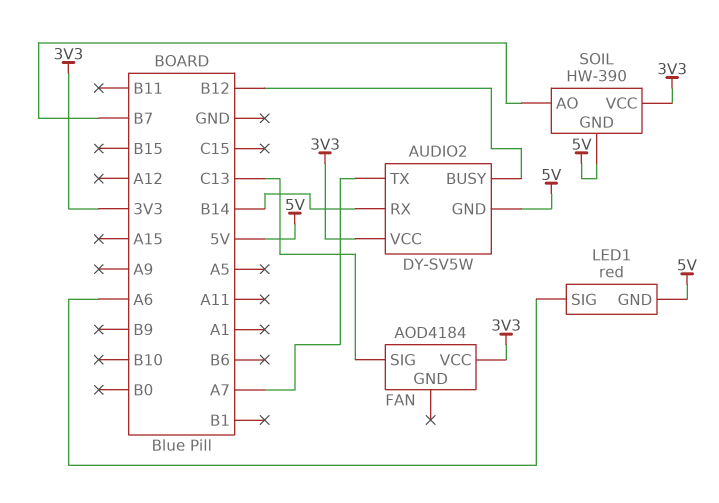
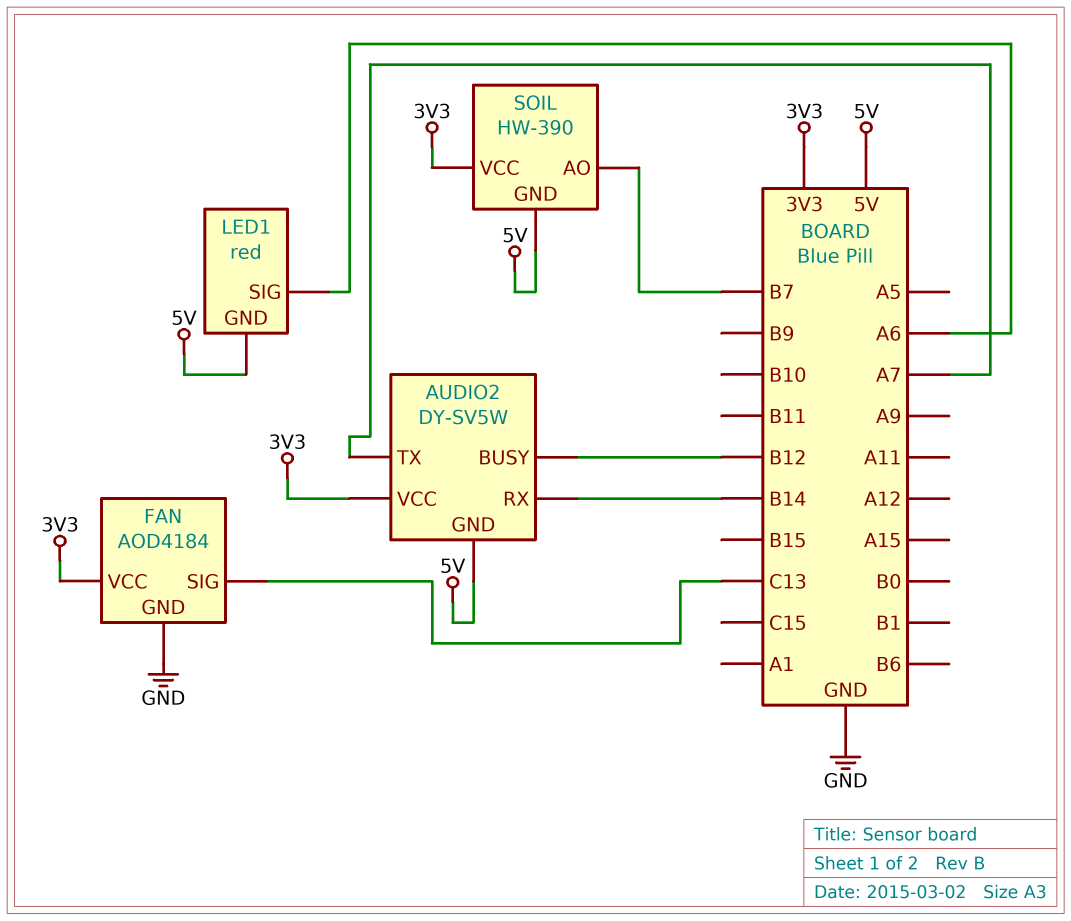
FAN pin GND: none -> GND

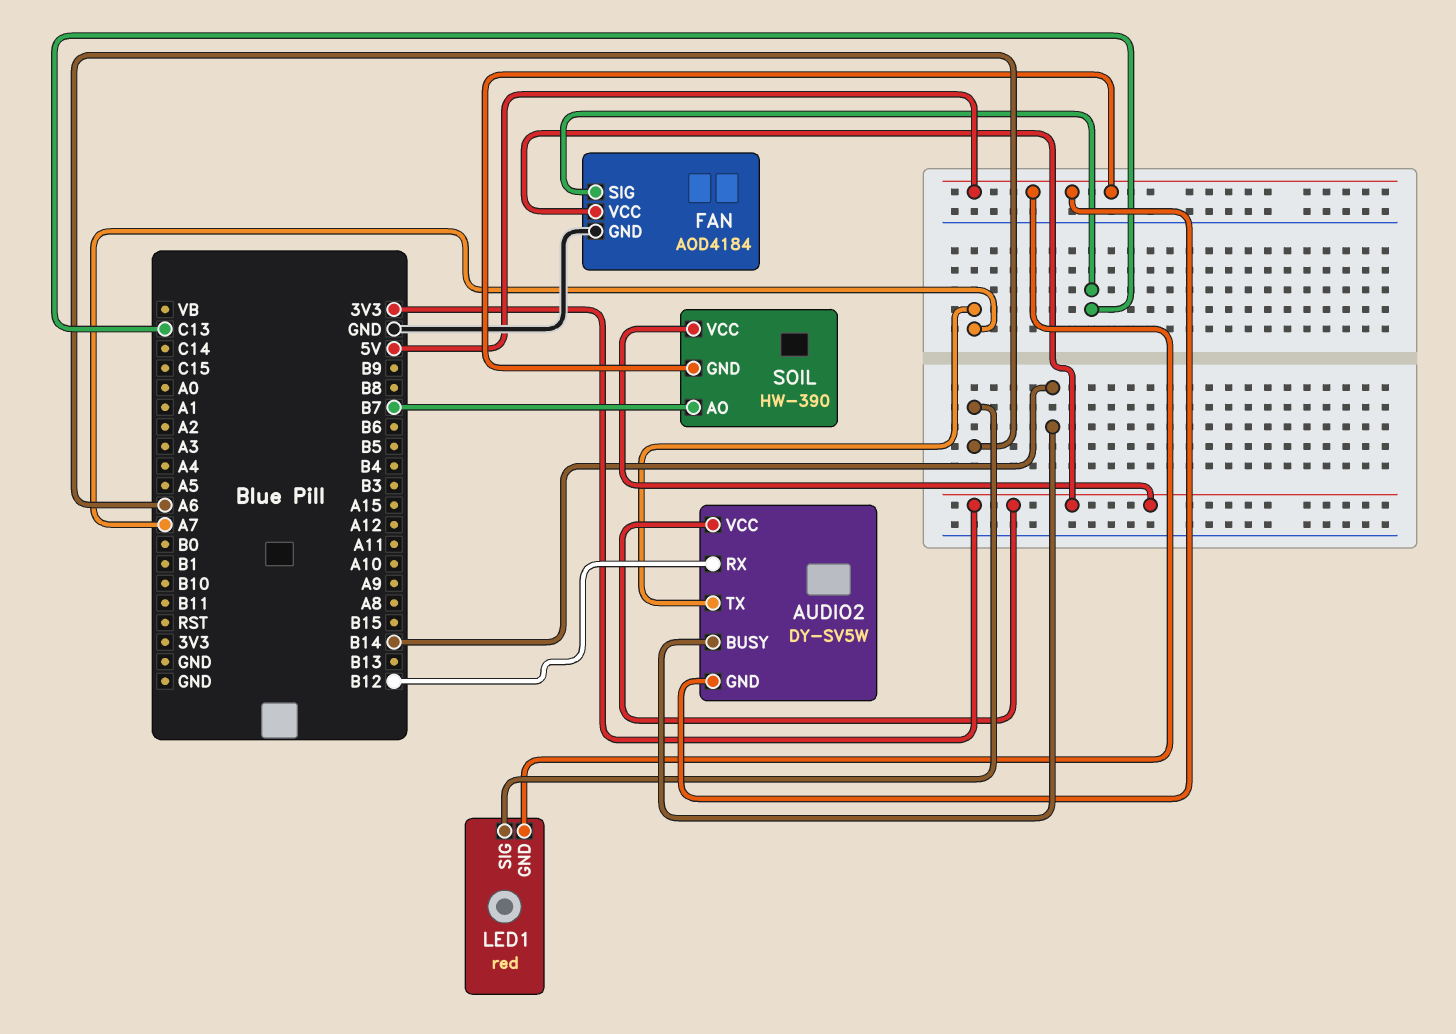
AUDIO2 pin BUSY: B12 -> B14
AUDIO2 pin RX: B14 -> B12

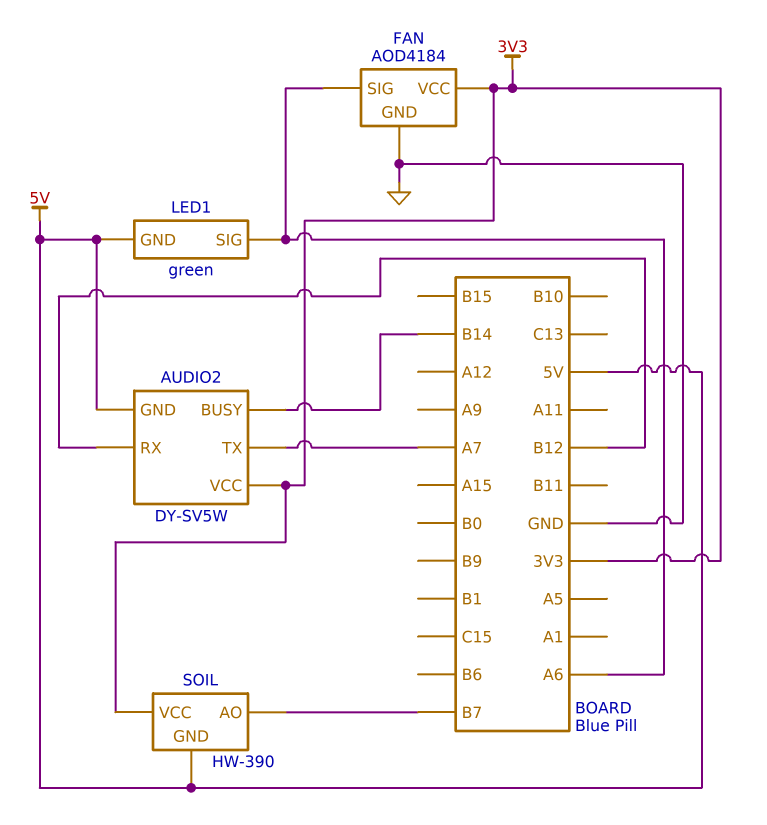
FAN pin SIG: C13 -> A6
LED1: red -> green

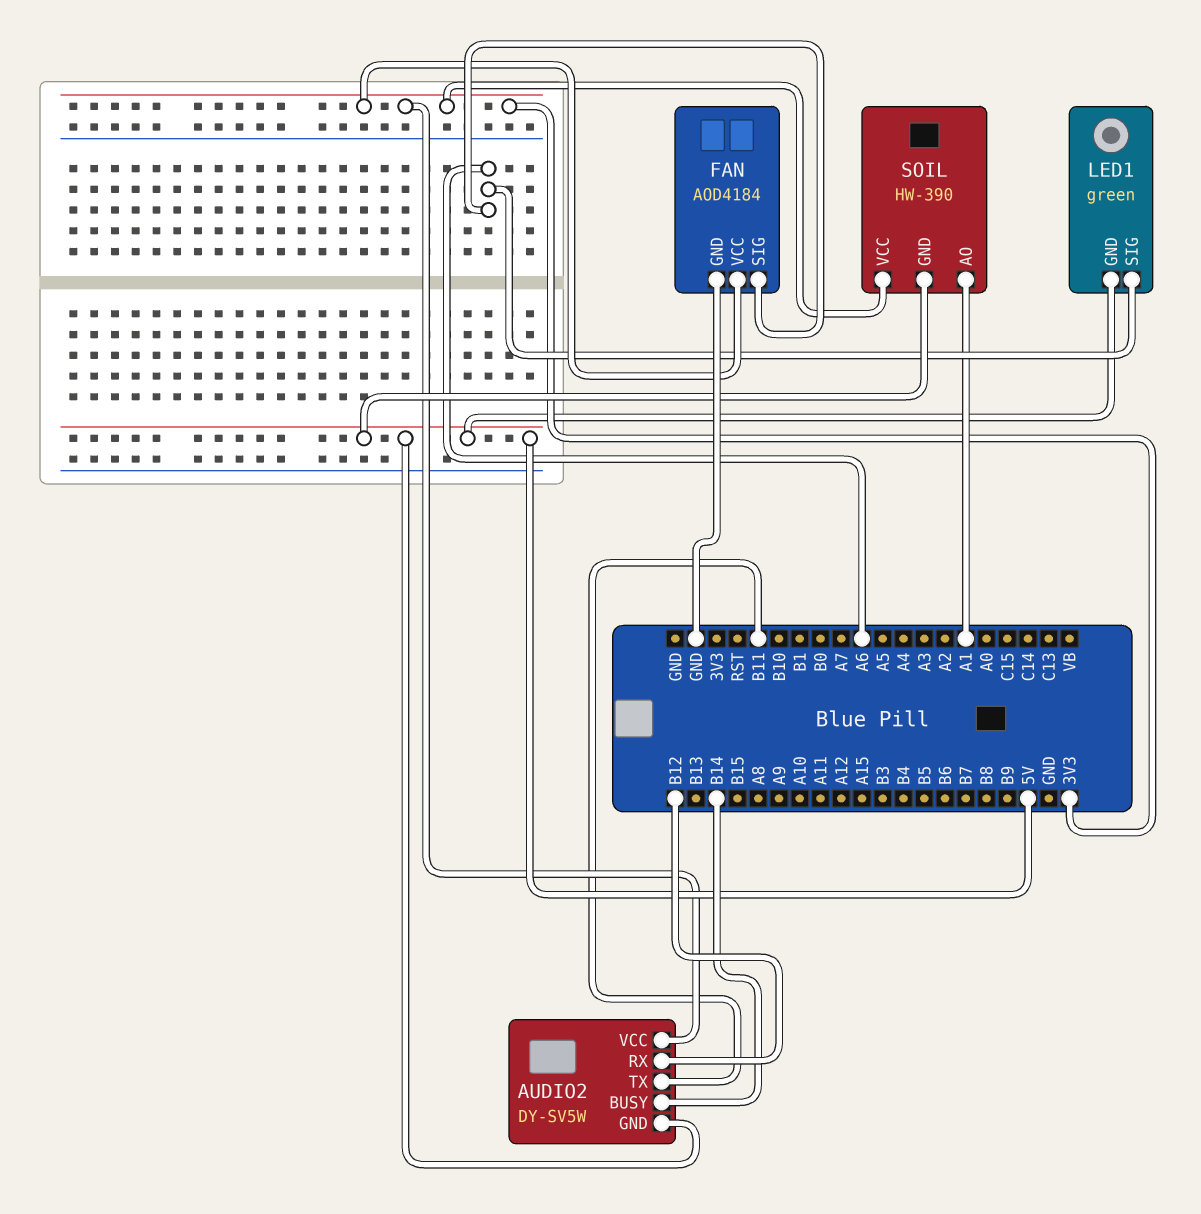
AUDIO2 pin TX: A7 -> B11
SOIL pin AO: B7 -> A1

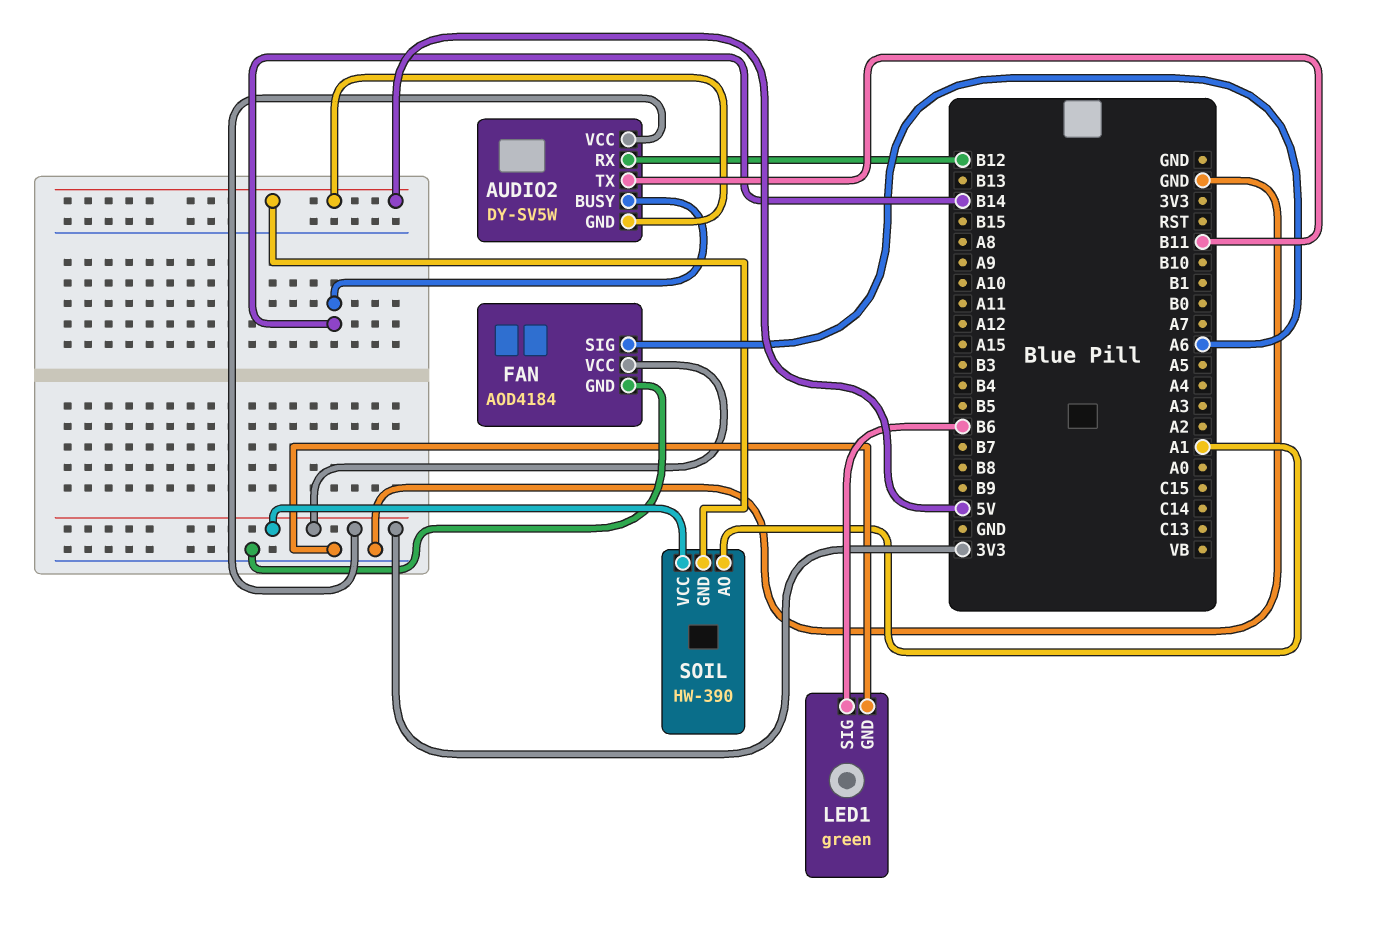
LED1 pin GND: 5V -> GND
LED1 pin SIG: A6 -> B6

